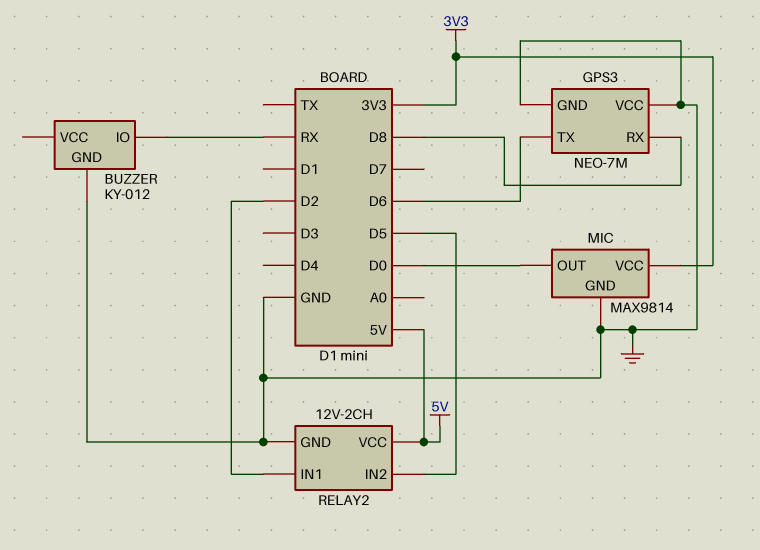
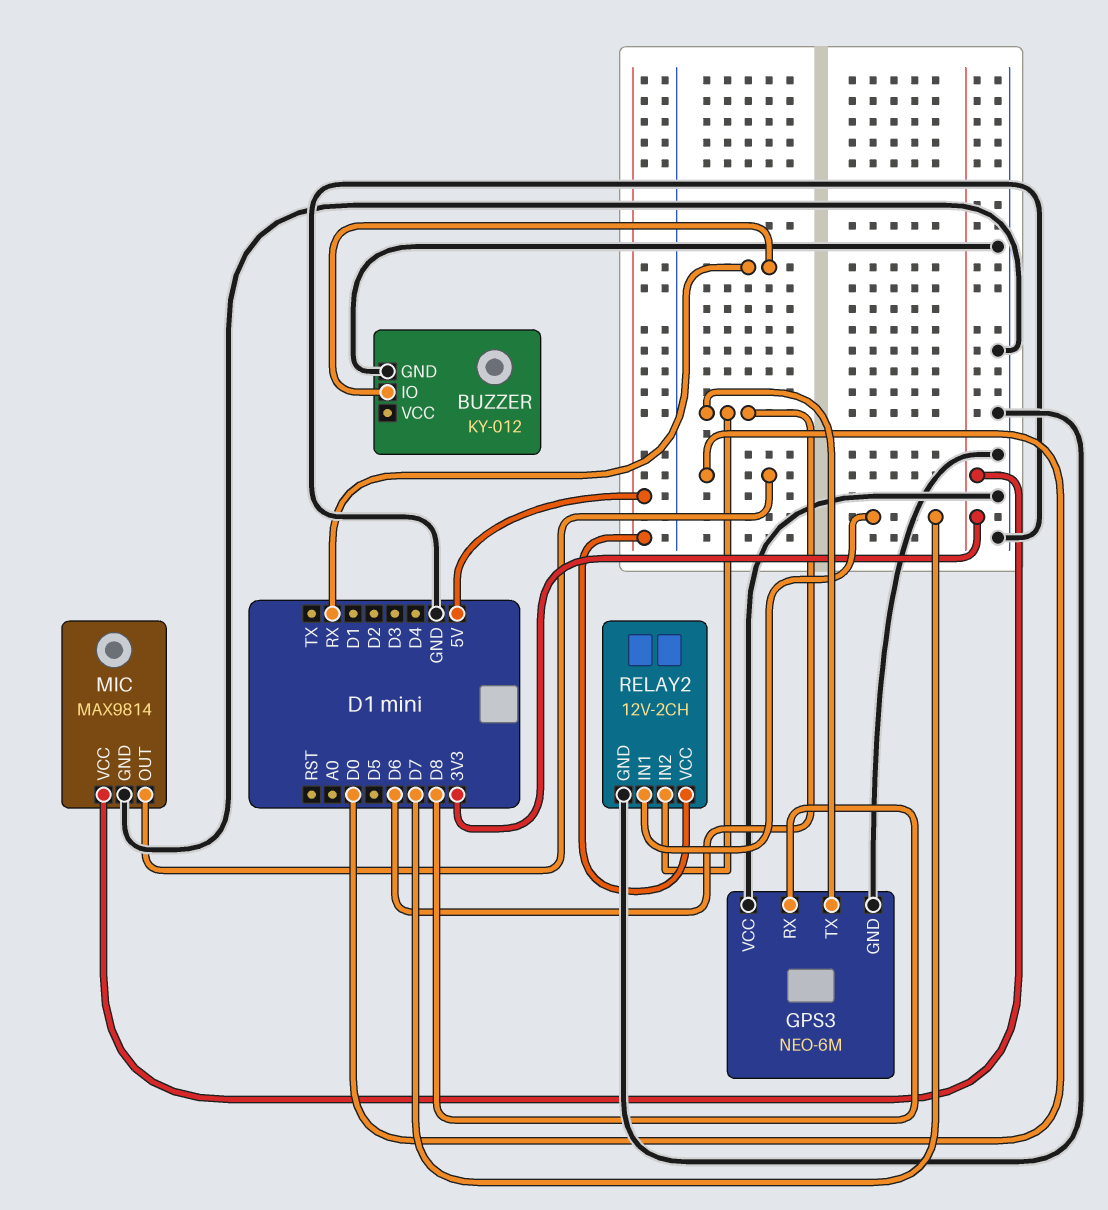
GPS3: NEO-7M -> NEO-6M
RELAY2 pin IN1: D2 -> D7
RELAY2 pin IN2: D5 -> D6

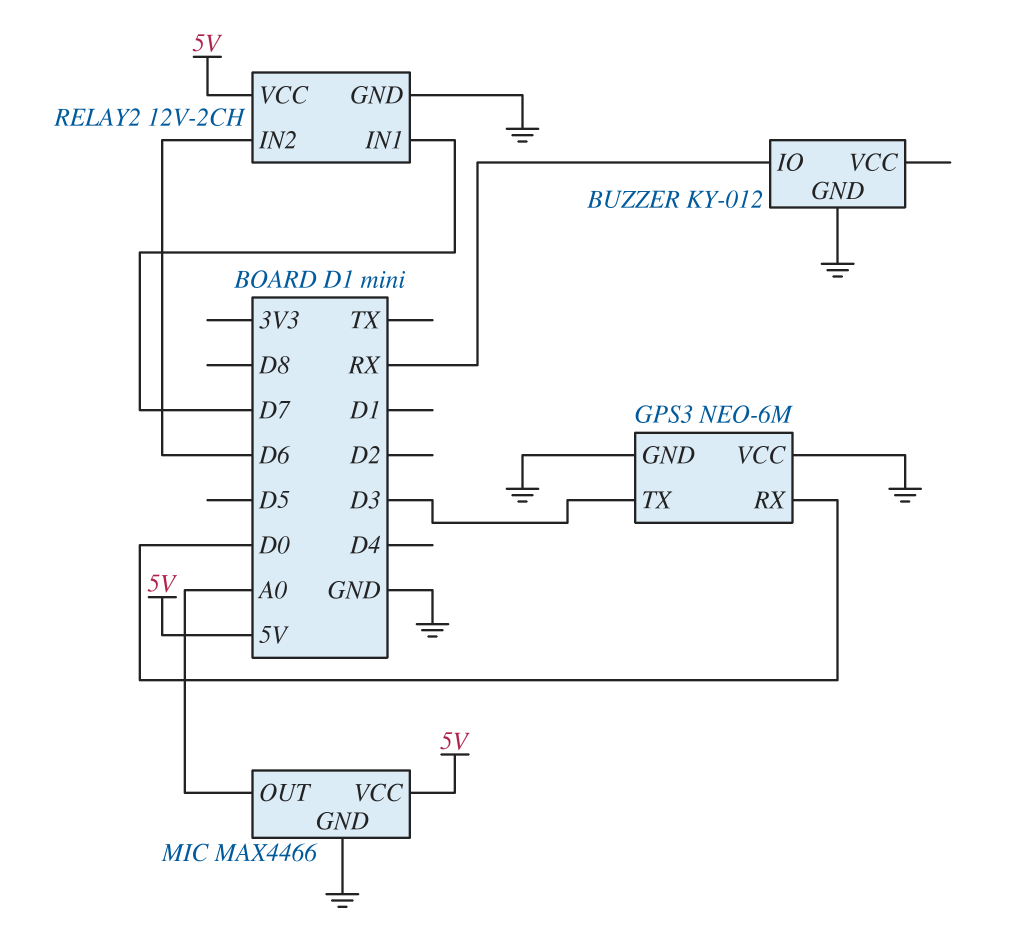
GPS3 pin RX: D8 -> D0
GPS3 pin TX: D6 -> D3
MIC: MAX9814 -> MAX4466
MIC pin OUT: D0 -> A0
MIC pin VCC: 3V3 -> 5V

